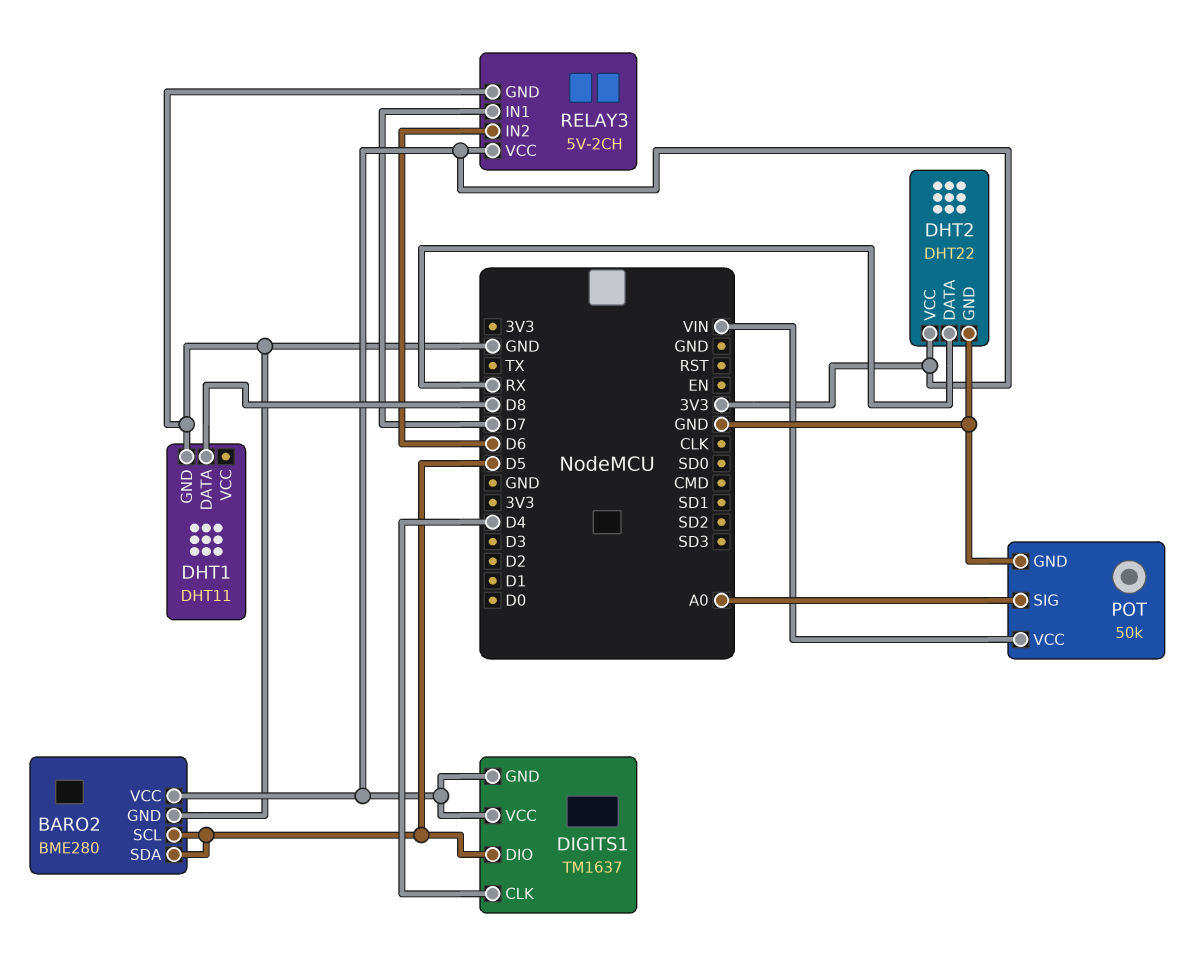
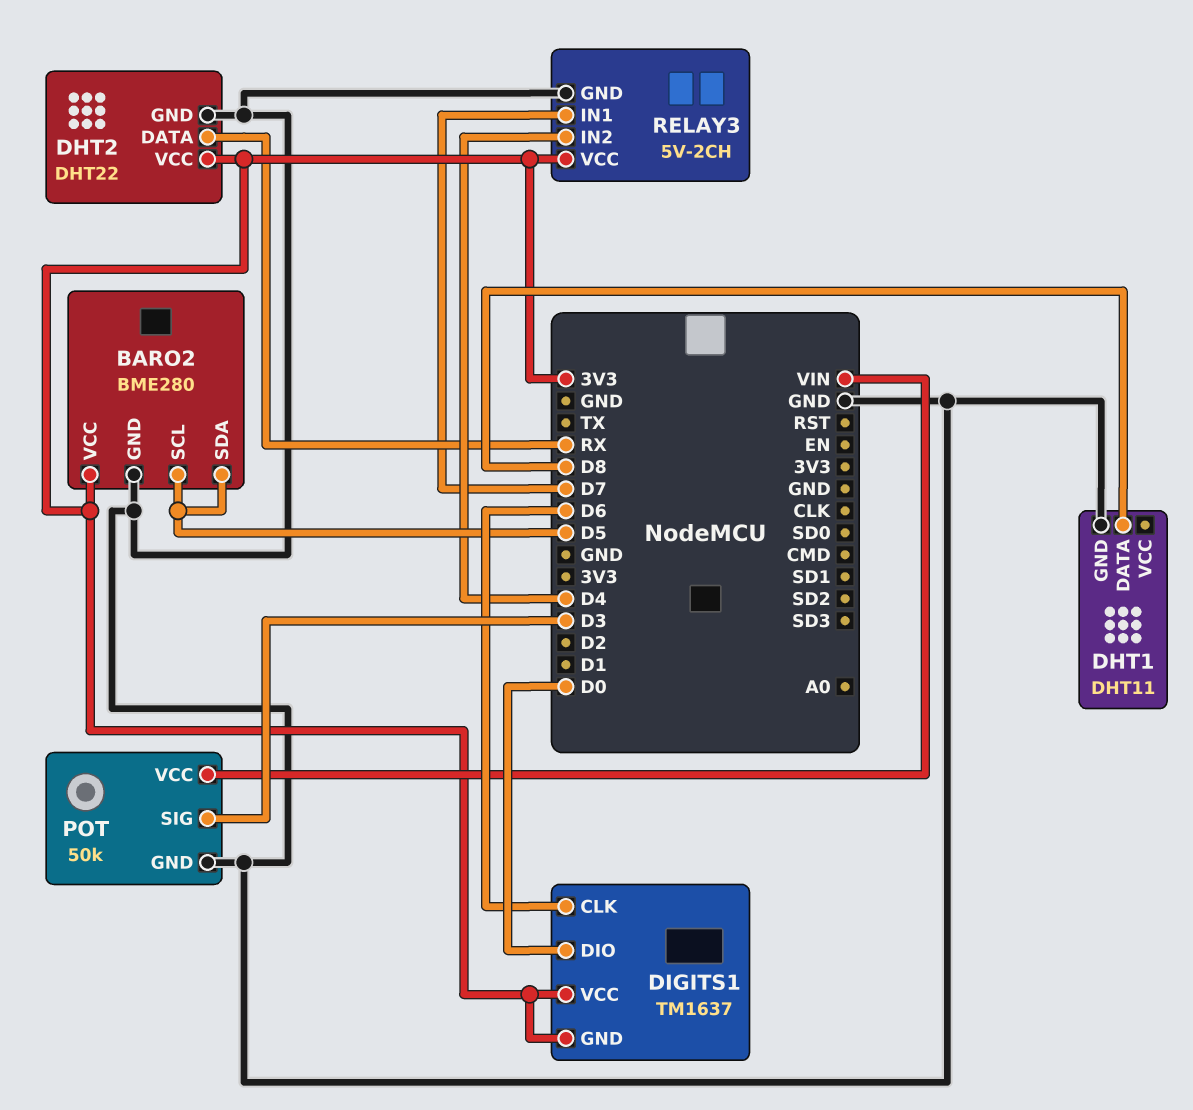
DIGITS1 pin CLK: D4 -> D6
DIGITS1 pin DIO: D5 -> D0
POT pin SIG: A0 -> D3
RELAY3 pin IN2: D6 -> D4

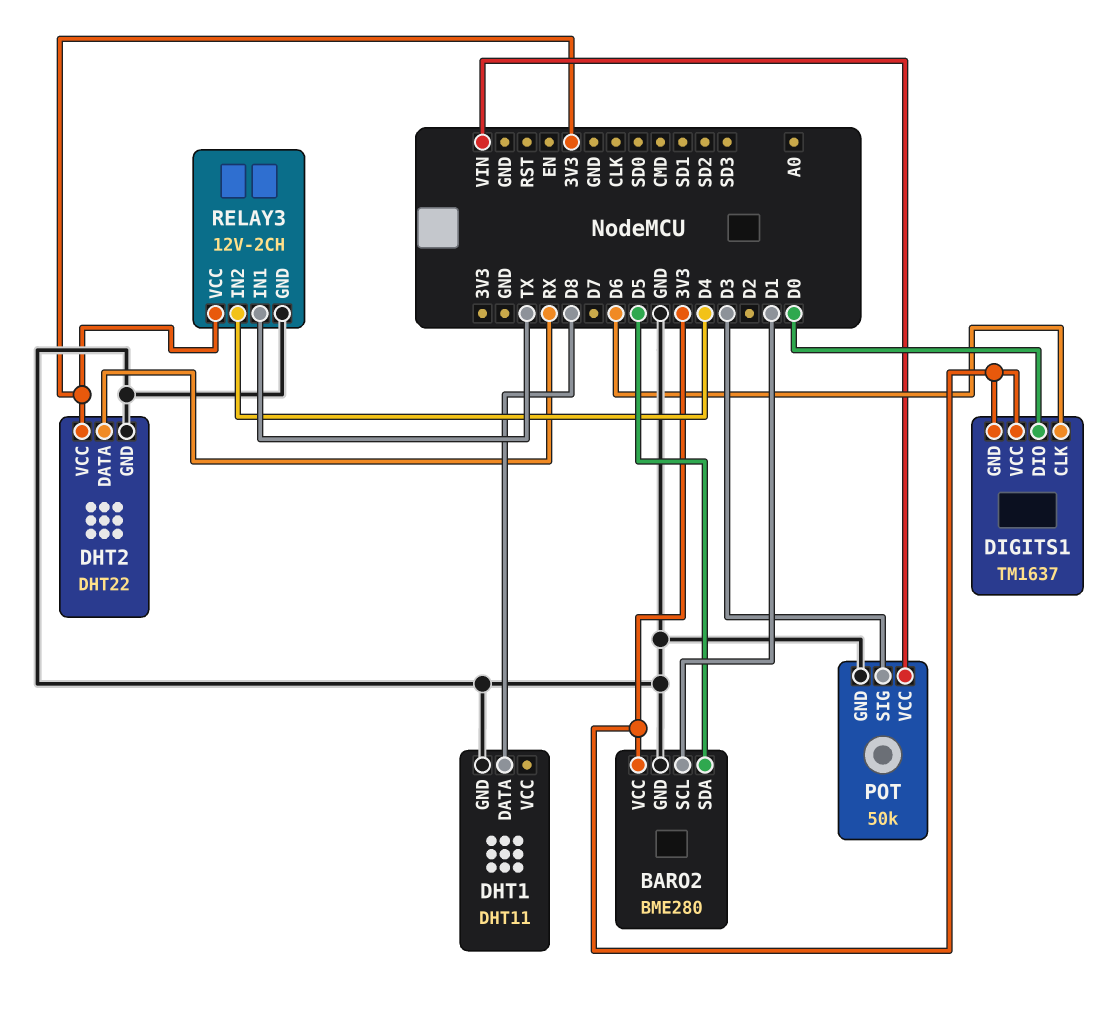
BARO2 pin SCL: D5 -> D1
RELAY3: 5V-2CH -> 12V-2CH
RELAY3 pin IN1: D7 -> TX

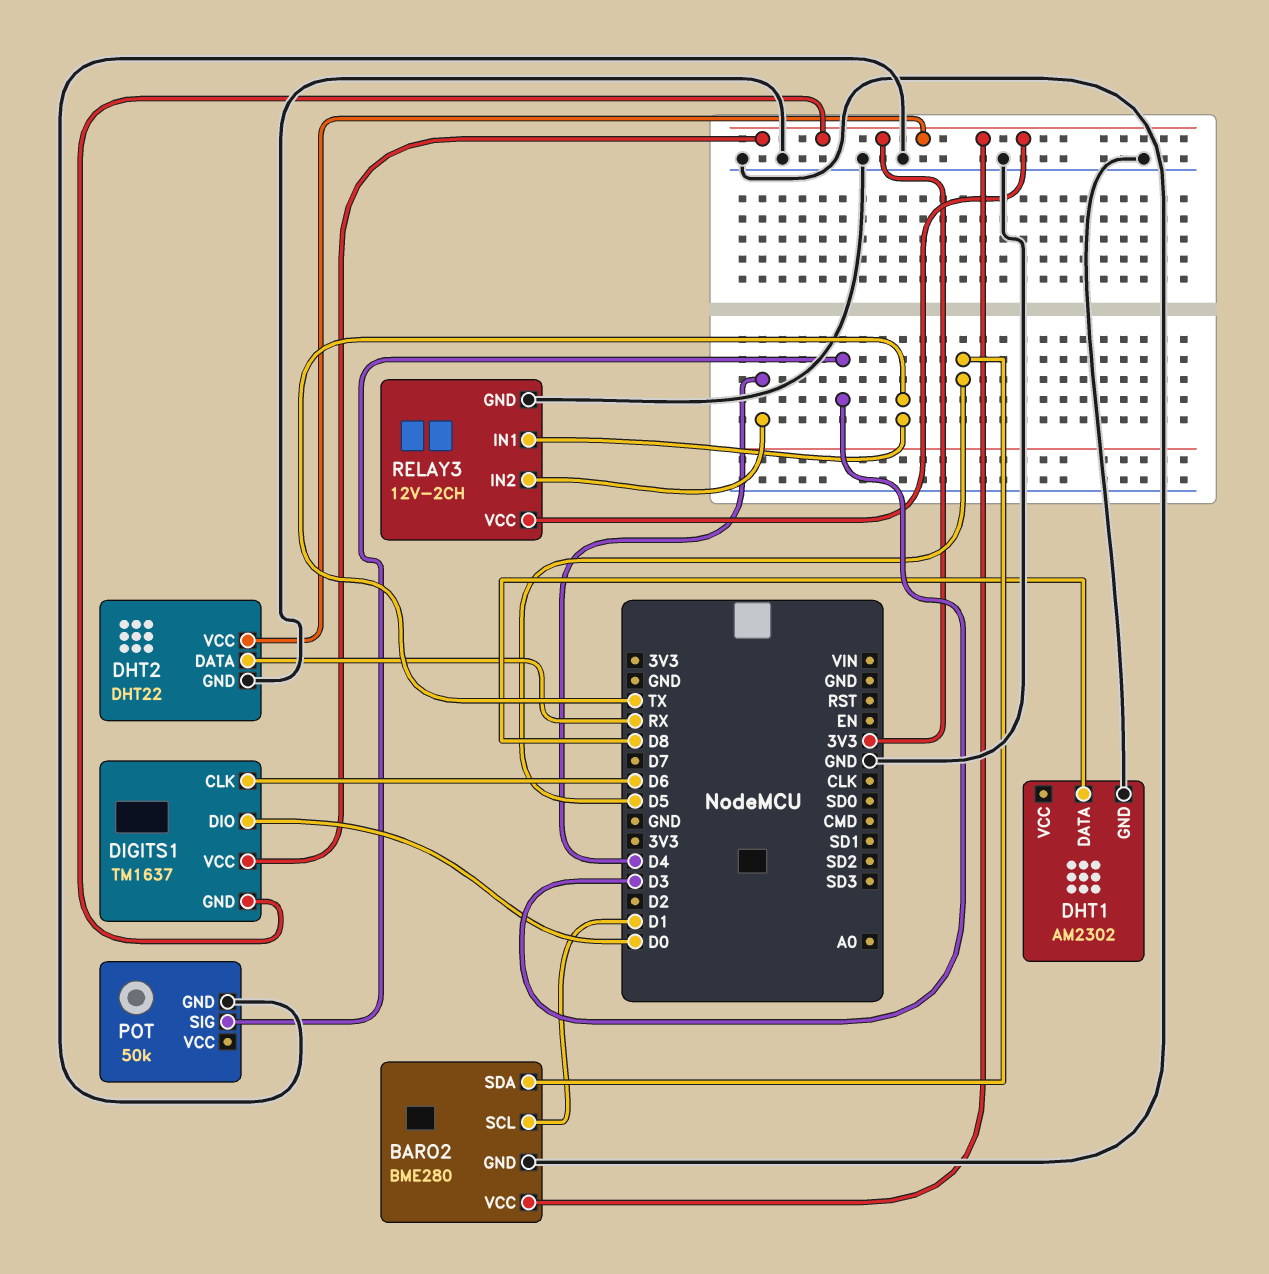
DHT1: DHT11 -> AM2302
POT pin VCC: VIN -> none

